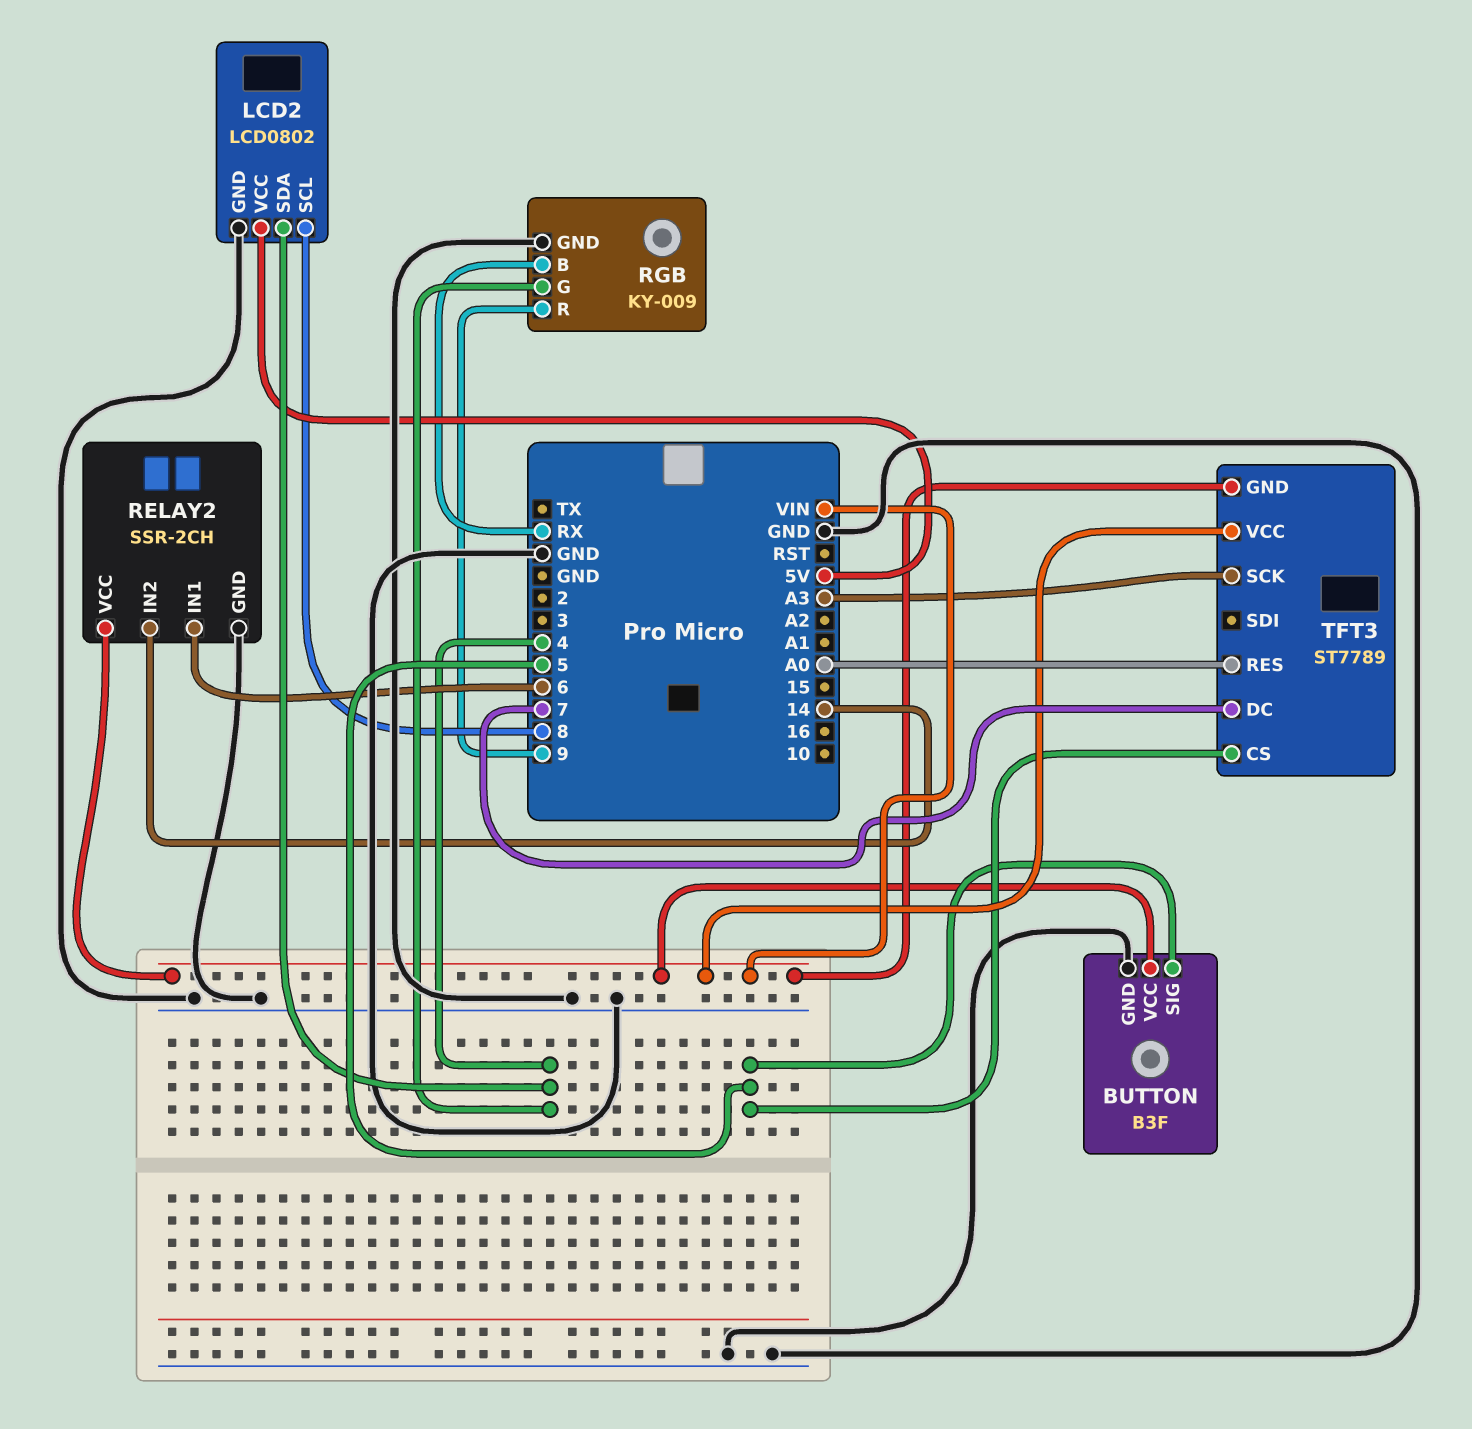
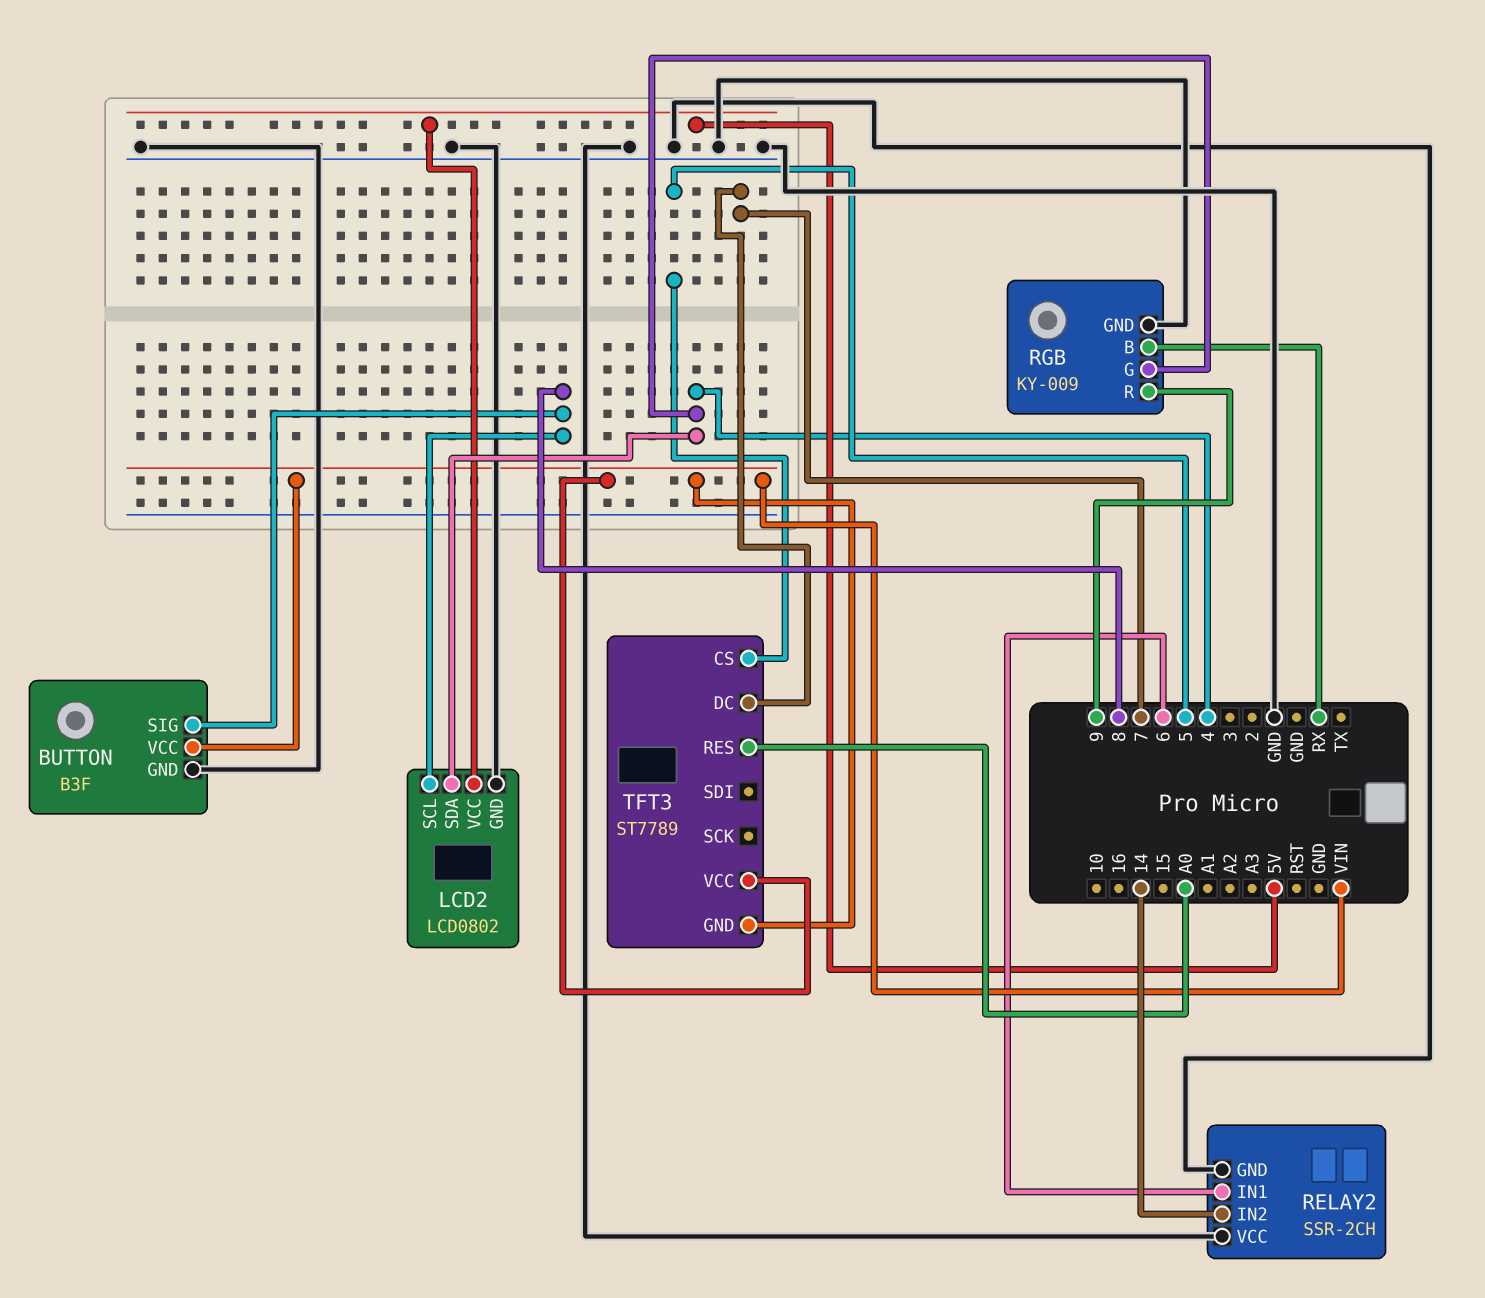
BUTTON pin SIG: 5 -> 8
RELAY2 pin VCC: VIN -> GND
TFT3 pin SCK: A3 -> none

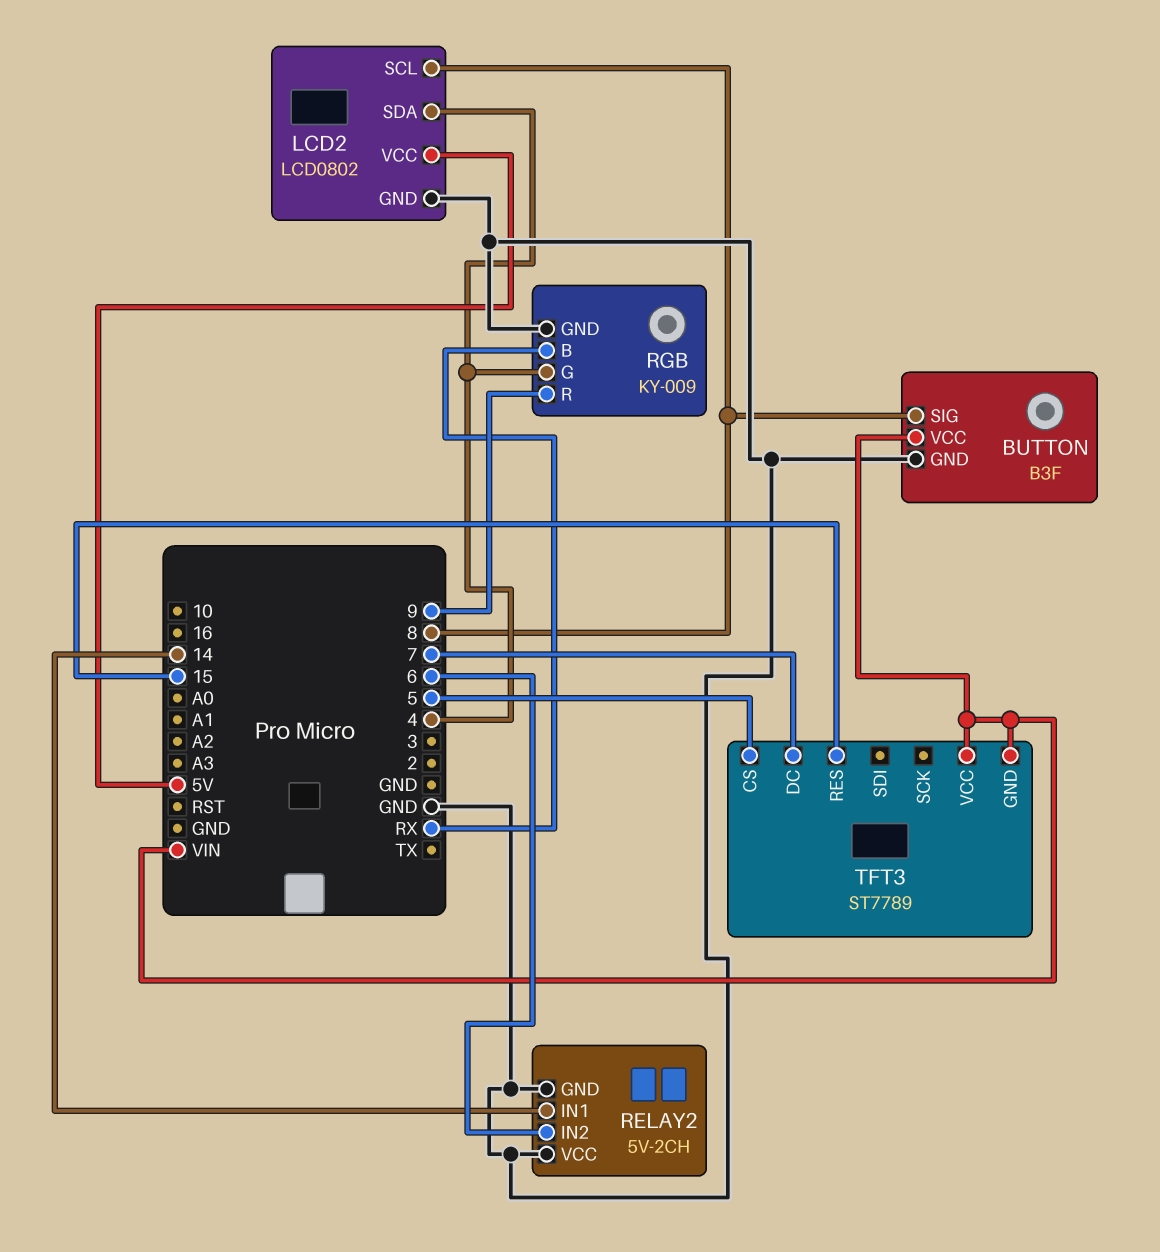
RELAY2: SSR-2CH -> 5V-2CH
RELAY2 pin IN1: 6 -> 14
RELAY2 pin IN2: 14 -> 6
TFT3 pin RES: A0 -> 15

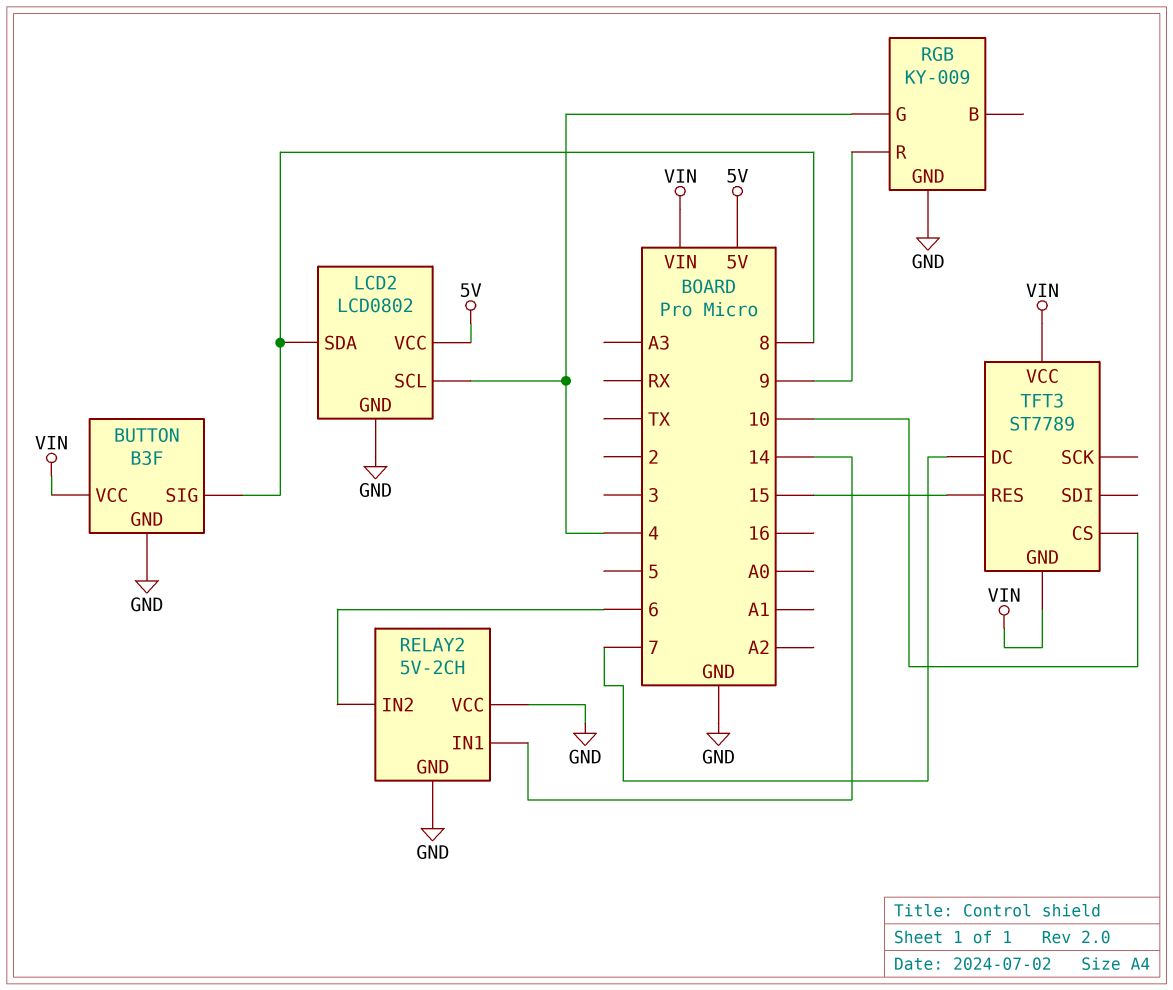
LCD2 pin SCL: 8 -> 4
LCD2 pin SDA: 4 -> 8
RGB pin B: RX -> none
TFT3 pin CS: 5 -> 10

